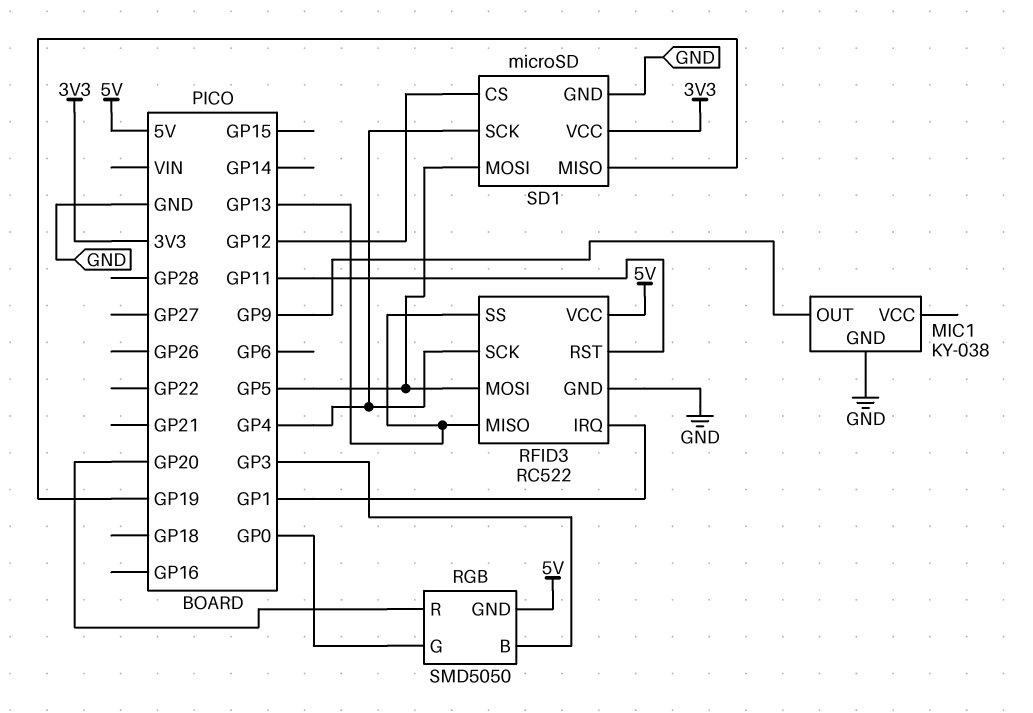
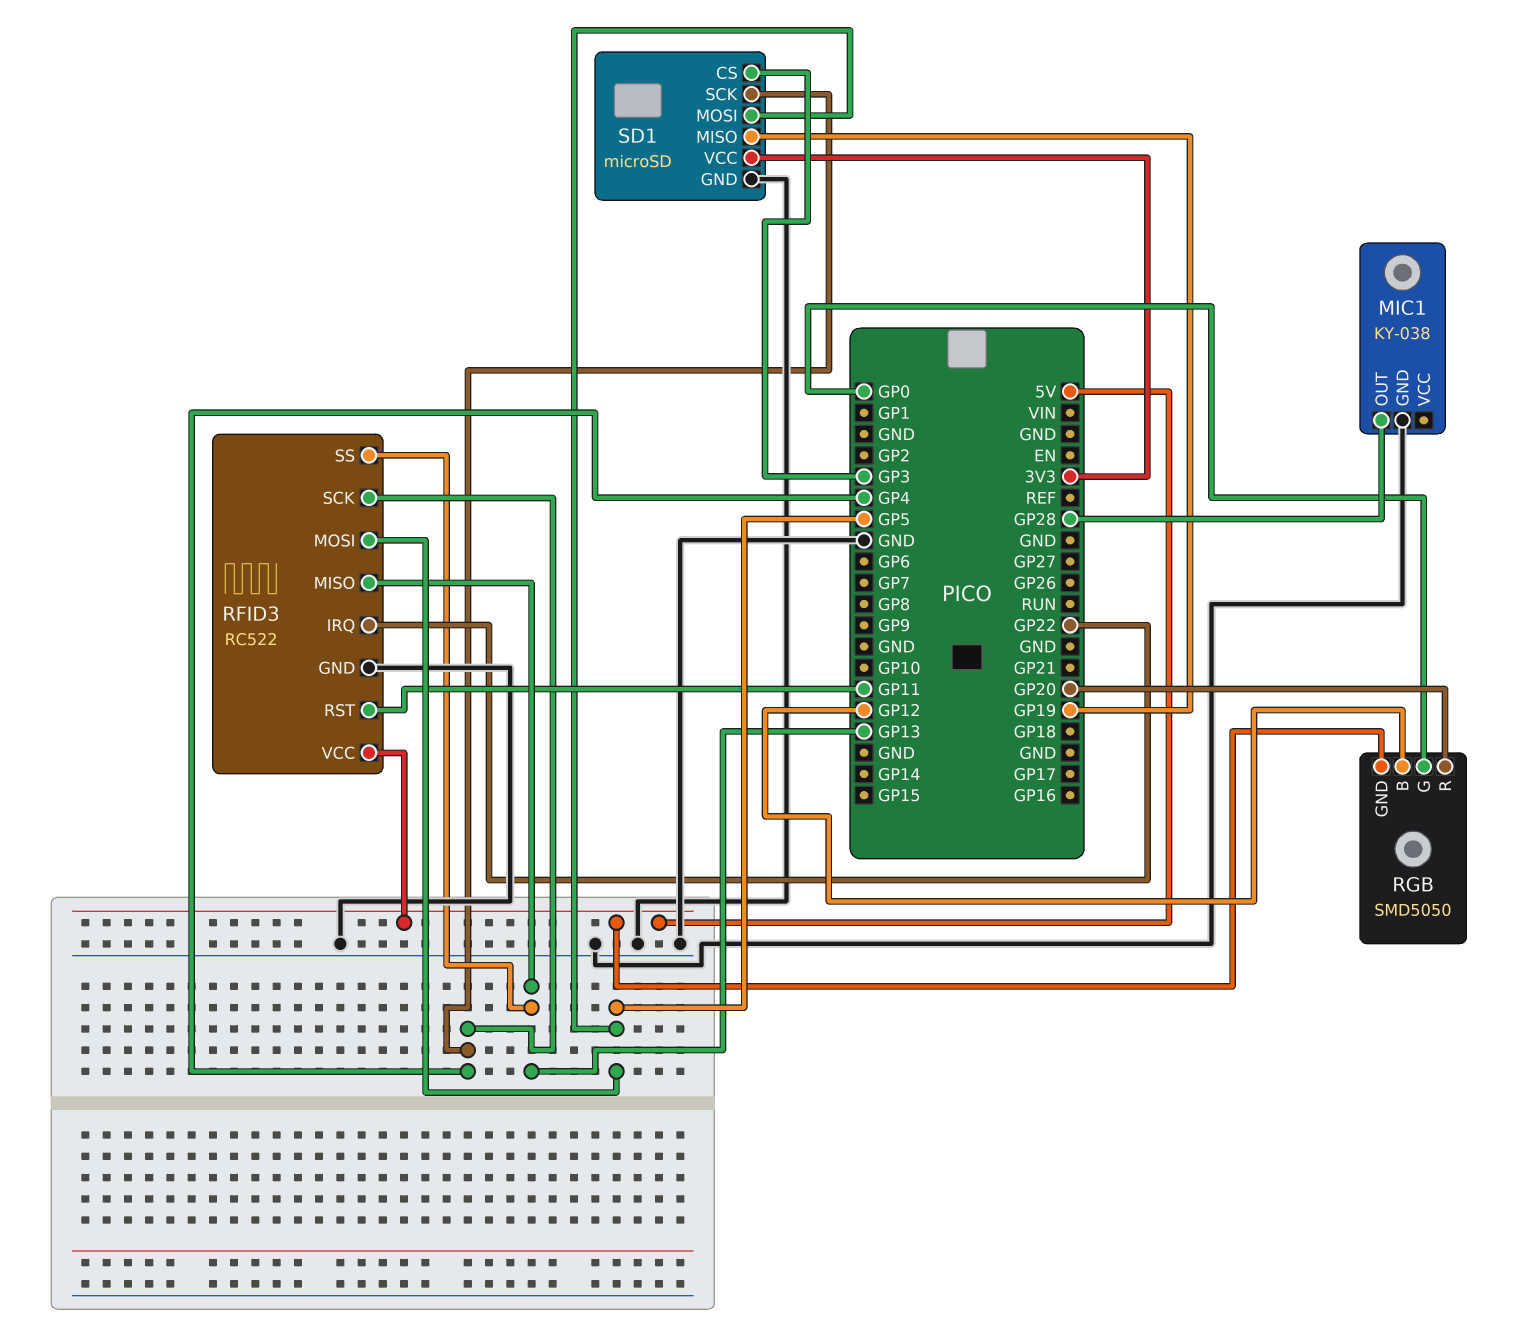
MIC1 pin OUT: GP9 -> GP28
RFID3 pin IRQ: GP1 -> GP22
RGB pin B: GP3 -> GP12
SD1 pin CS: GP12 -> GP3

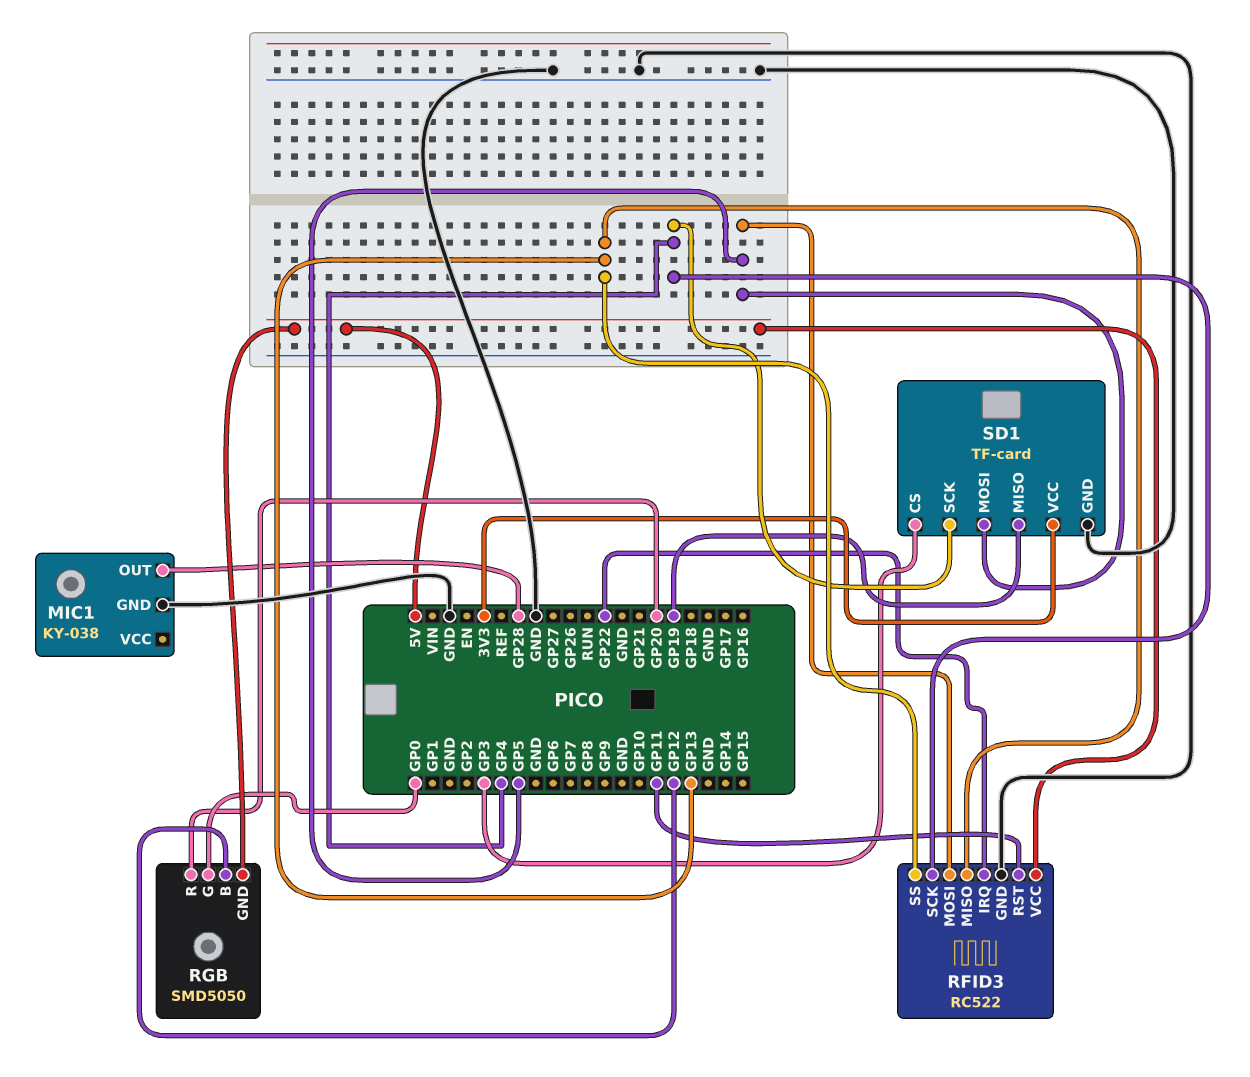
SD1: microSD -> TF-card

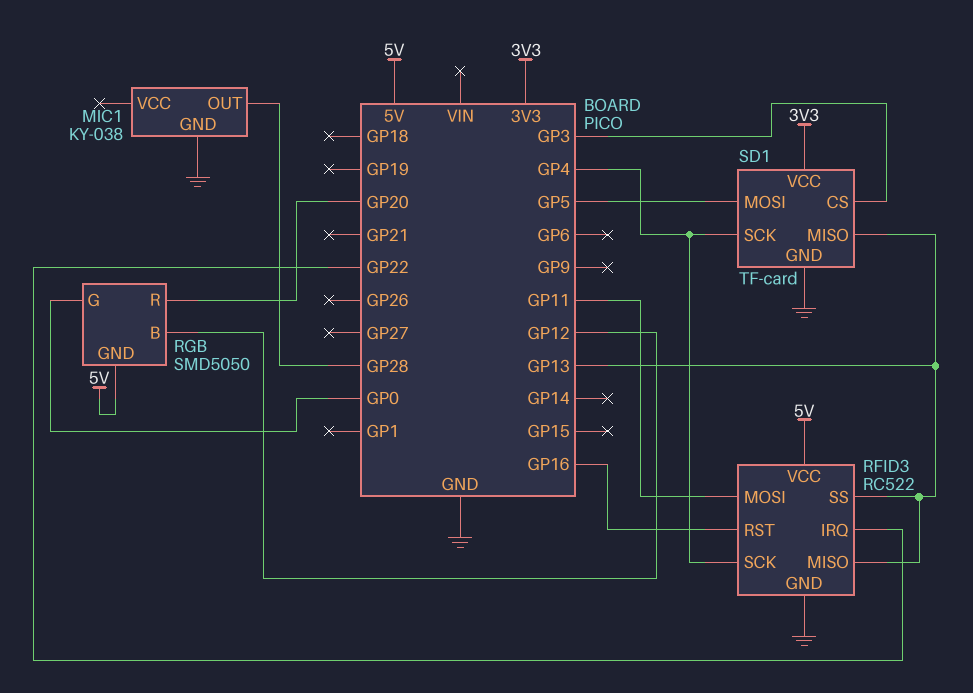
RFID3 pin MOSI: GP5 -> GP11
RFID3 pin RST: GP11 -> GP16
SD1 pin MISO: GP19 -> GP13

